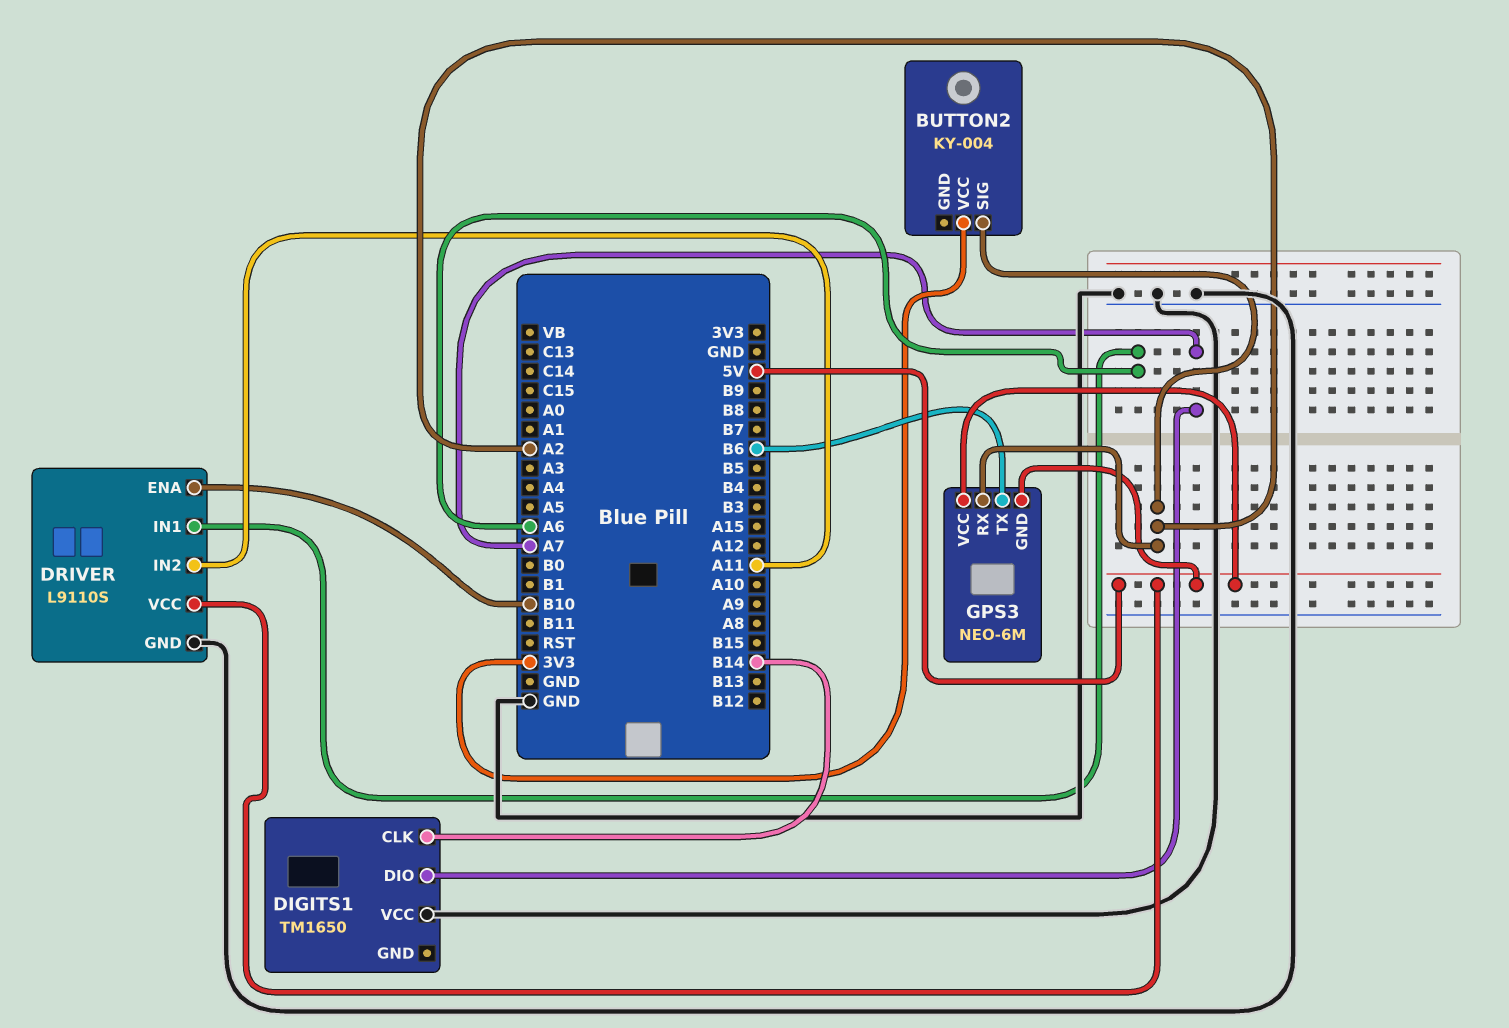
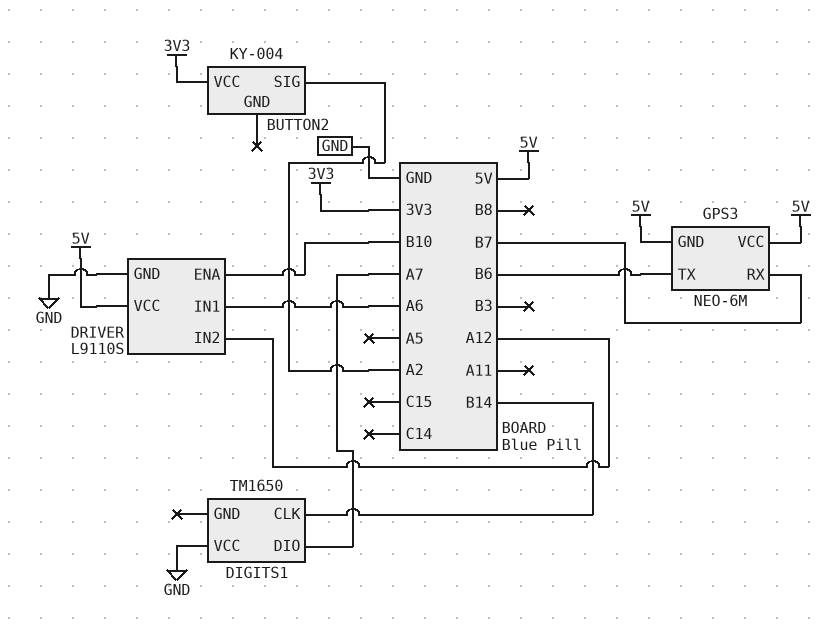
DRIVER pin IN2: A11 -> A12
GPS3 pin RX: A2 -> B7

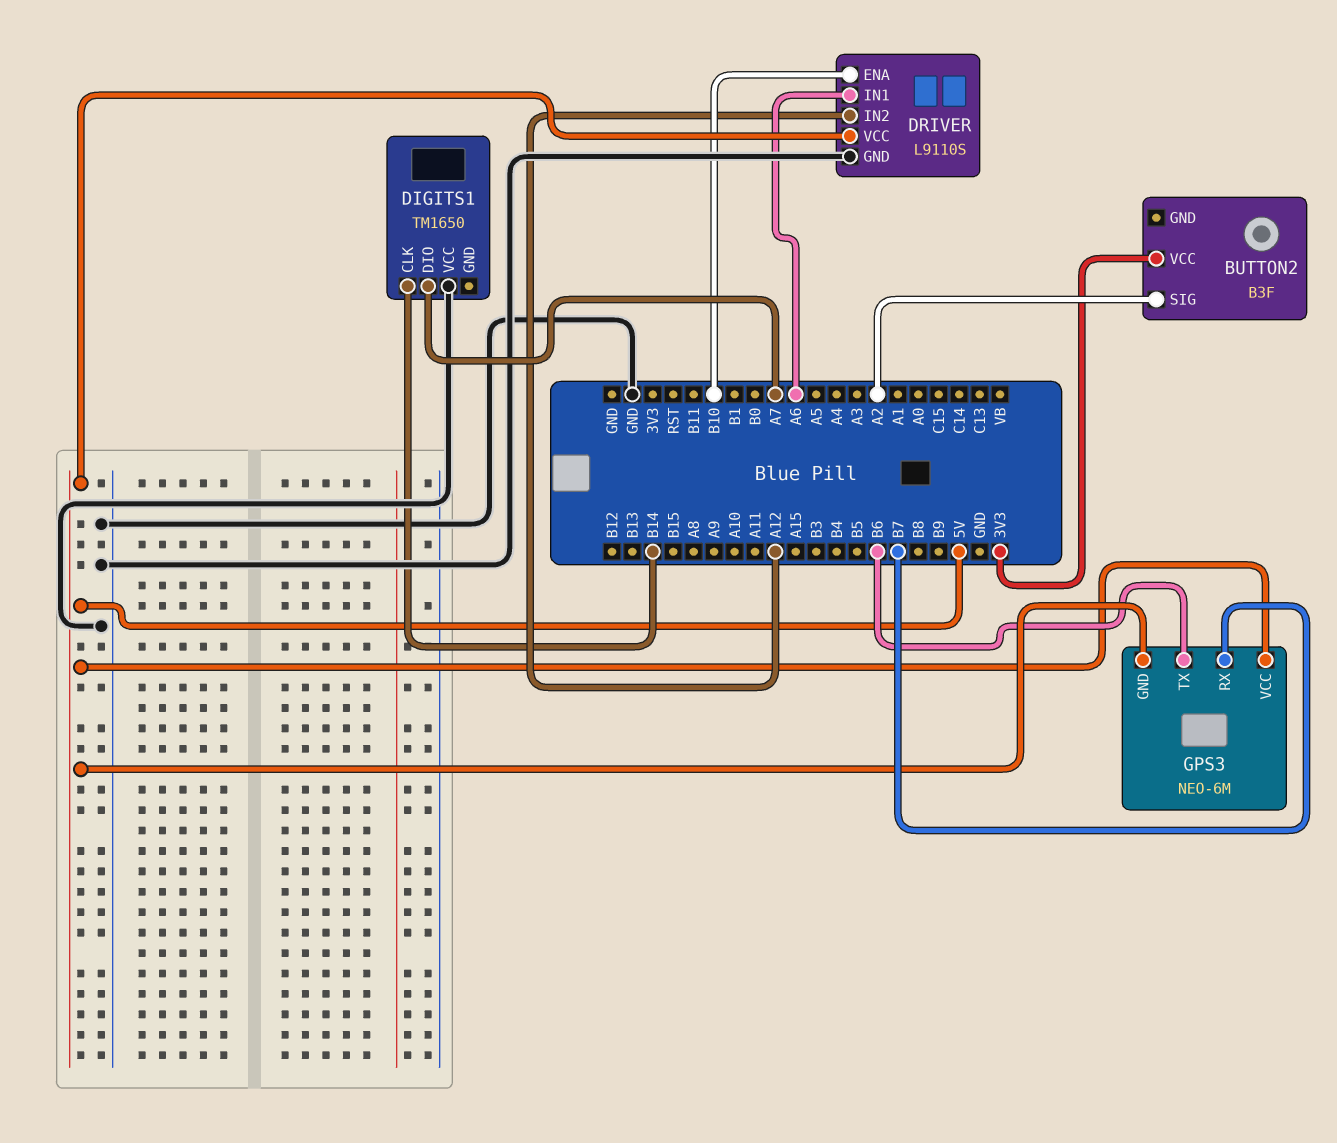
BUTTON2: KY-004 -> B3F

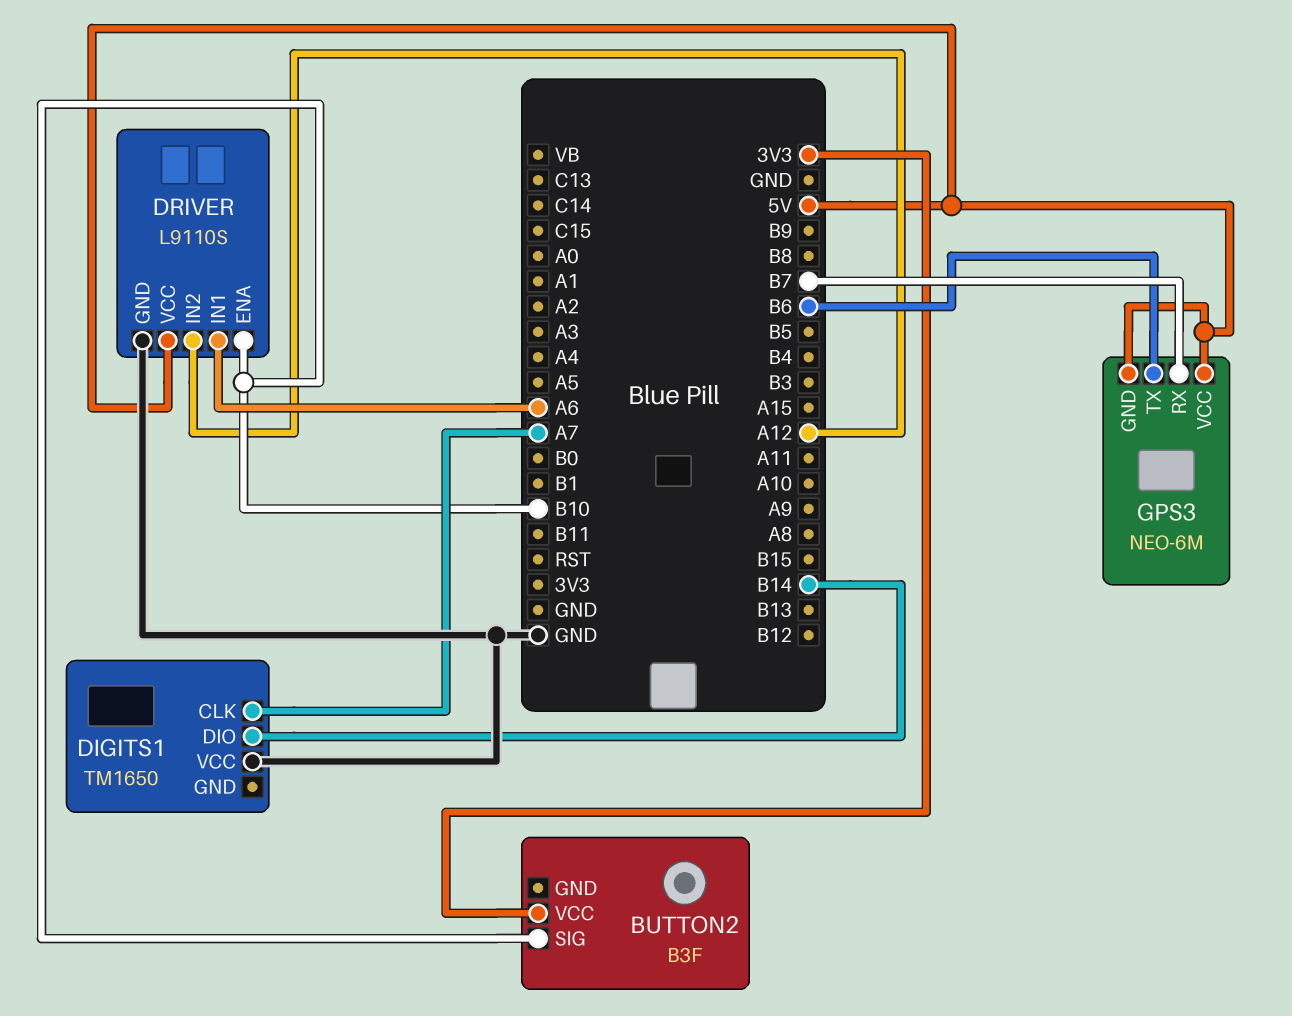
BUTTON2 pin SIG: A2 -> B10
DIGITS1 pin CLK: B14 -> A7
DIGITS1 pin DIO: A7 -> B14

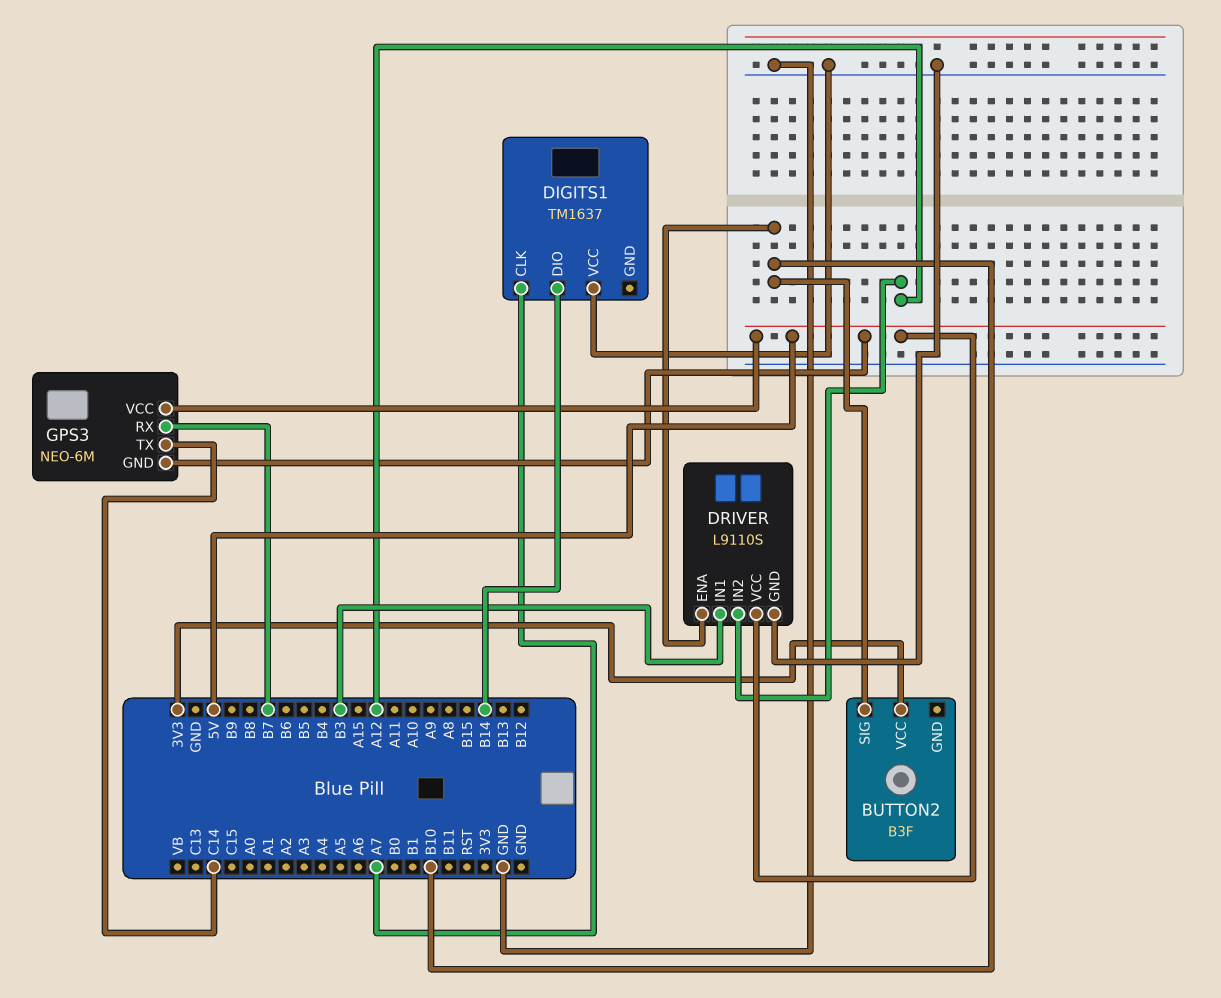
DIGITS1: TM1650 -> TM1637
DRIVER pin IN1: A6 -> B3
GPS3 pin TX: B6 -> C14

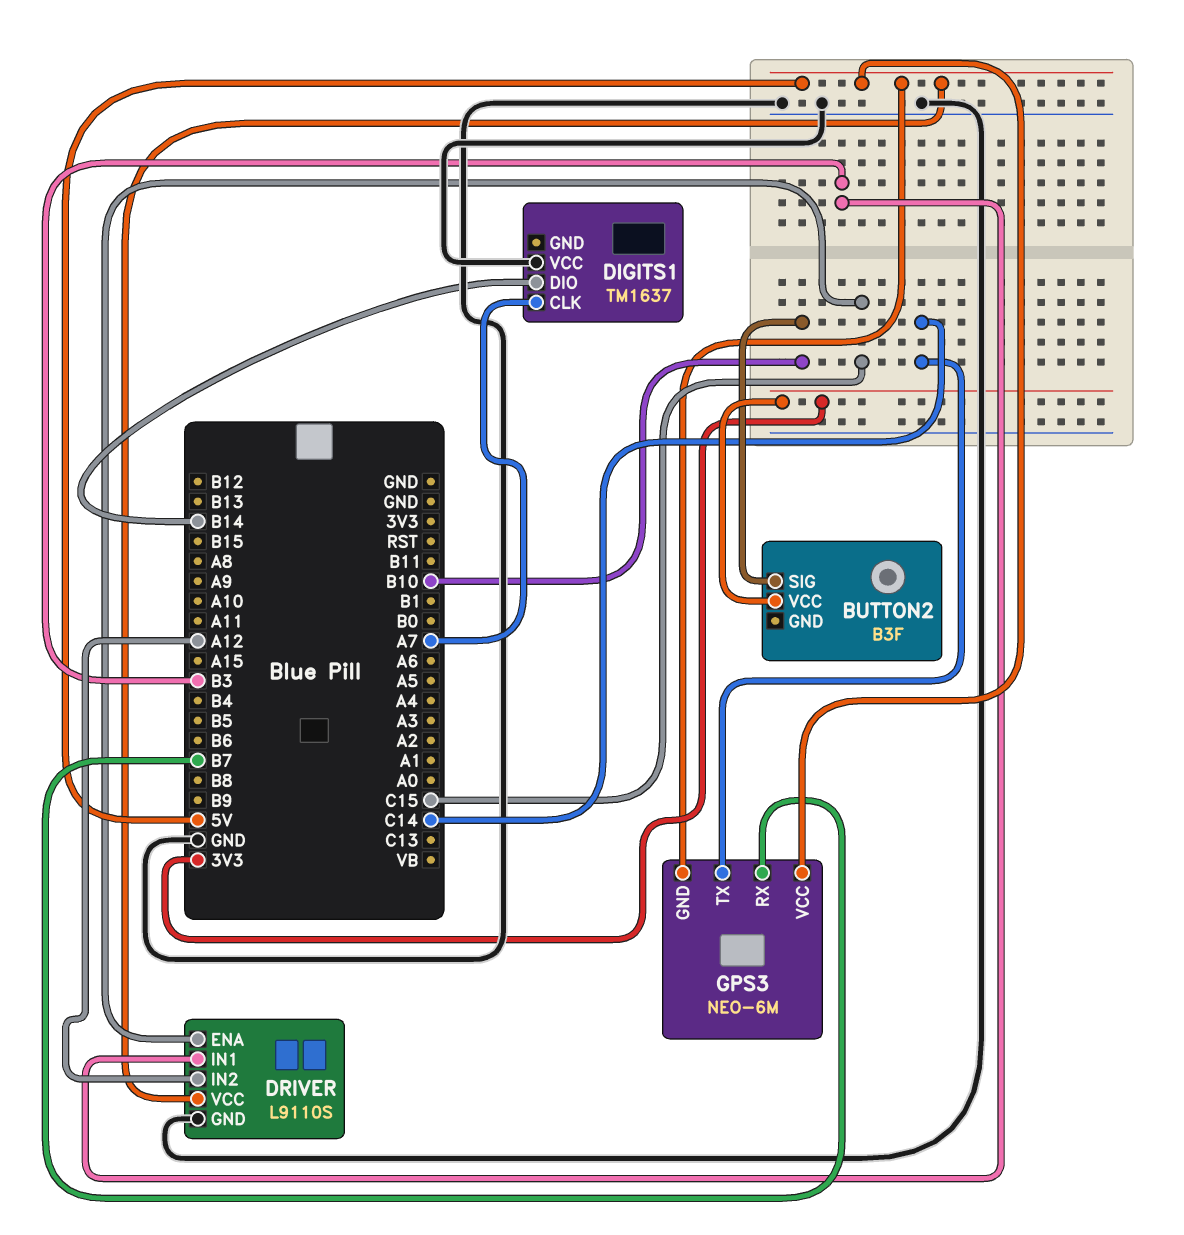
DRIVER pin ENA: B10 -> C15

